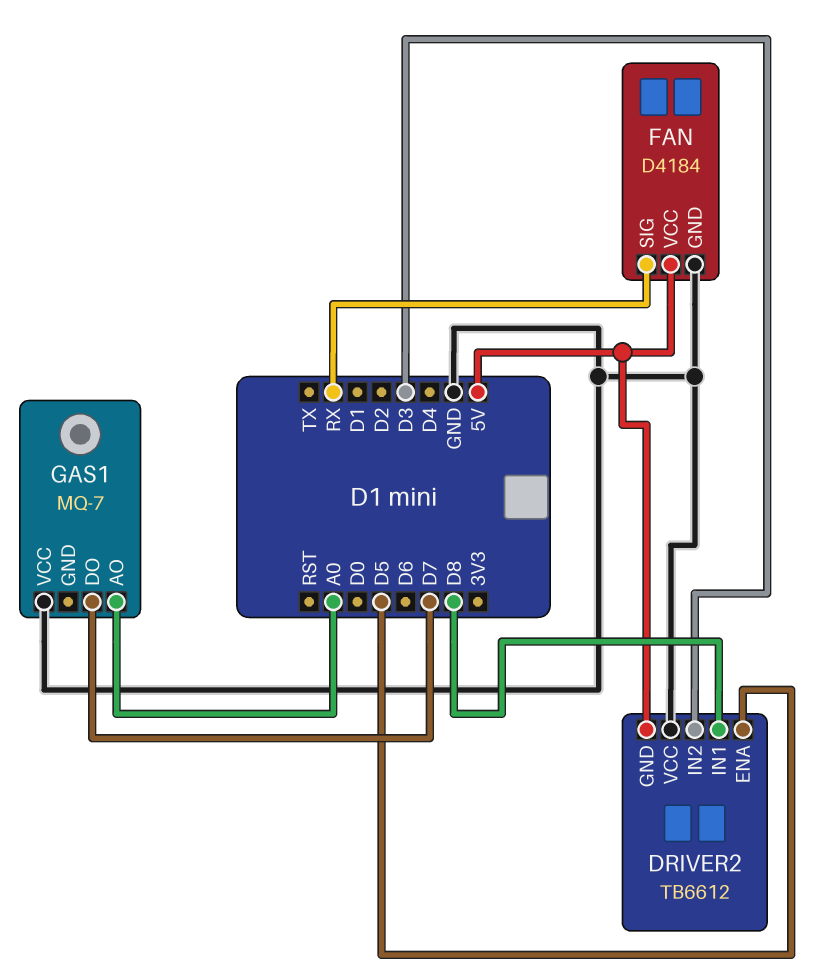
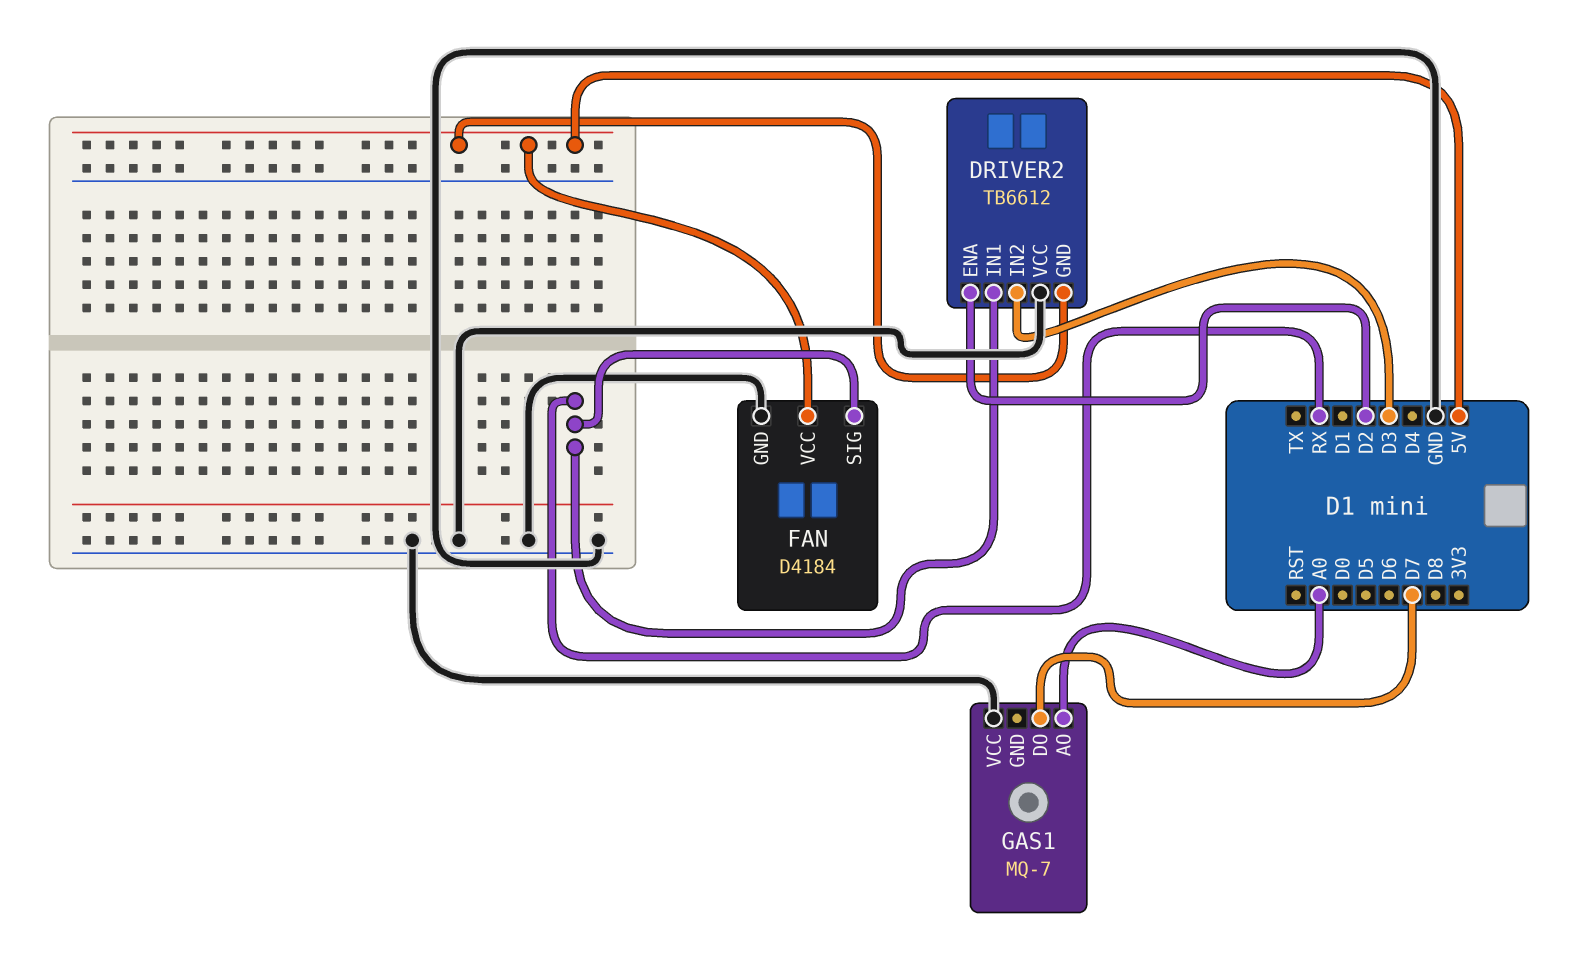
DRIVER2 pin ENA: D5 -> D2
DRIVER2 pin IN1: D8 -> RX

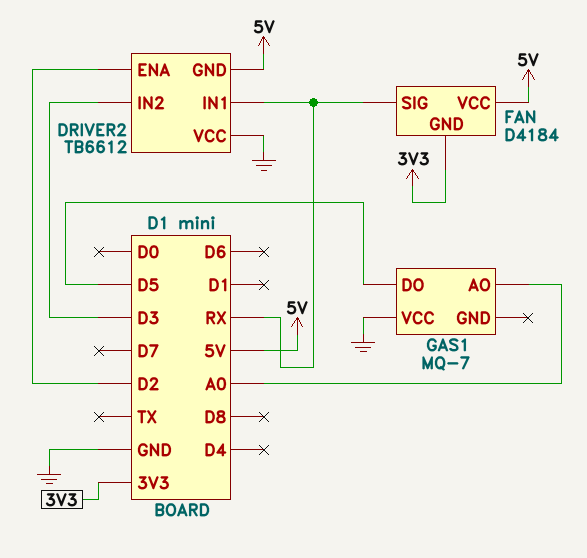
FAN pin GND: GND -> 3V3
GAS1 pin DO: D7 -> D5

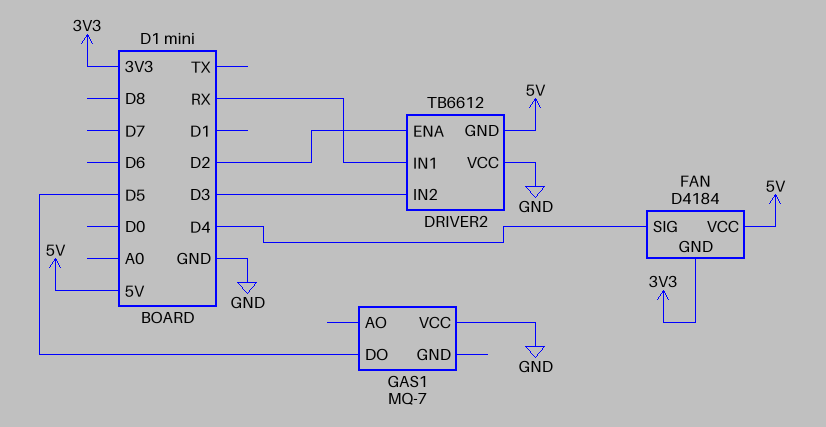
FAN pin SIG: RX -> D4
GAS1 pin AO: A0 -> none

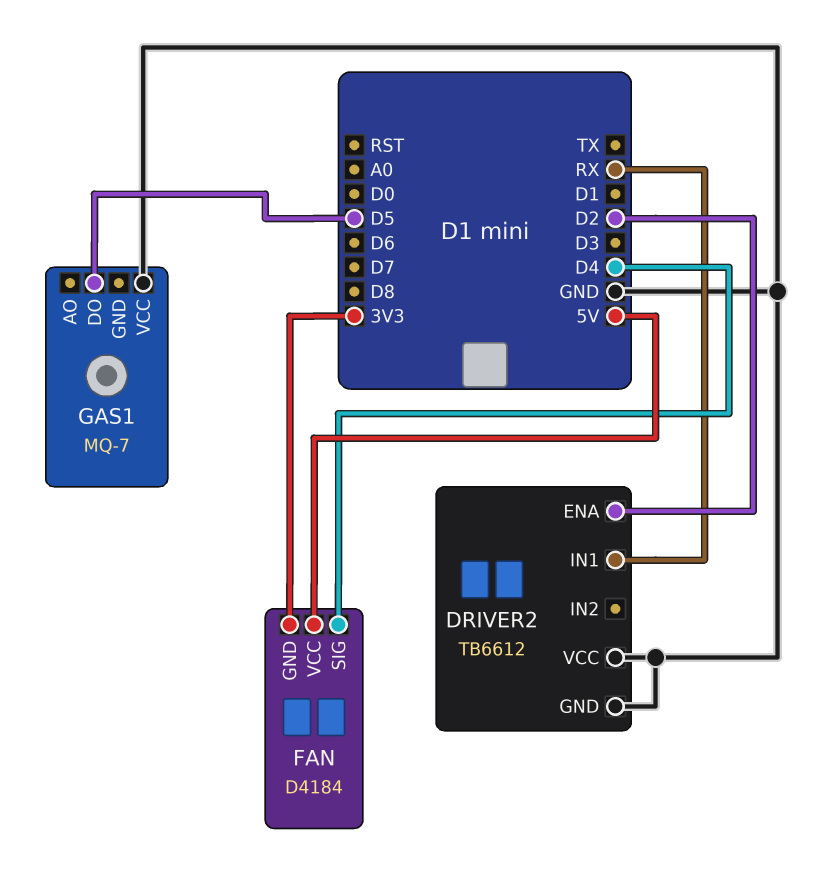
DRIVER2 pin GND: 5V -> GND
DRIVER2 pin IN2: D3 -> none

